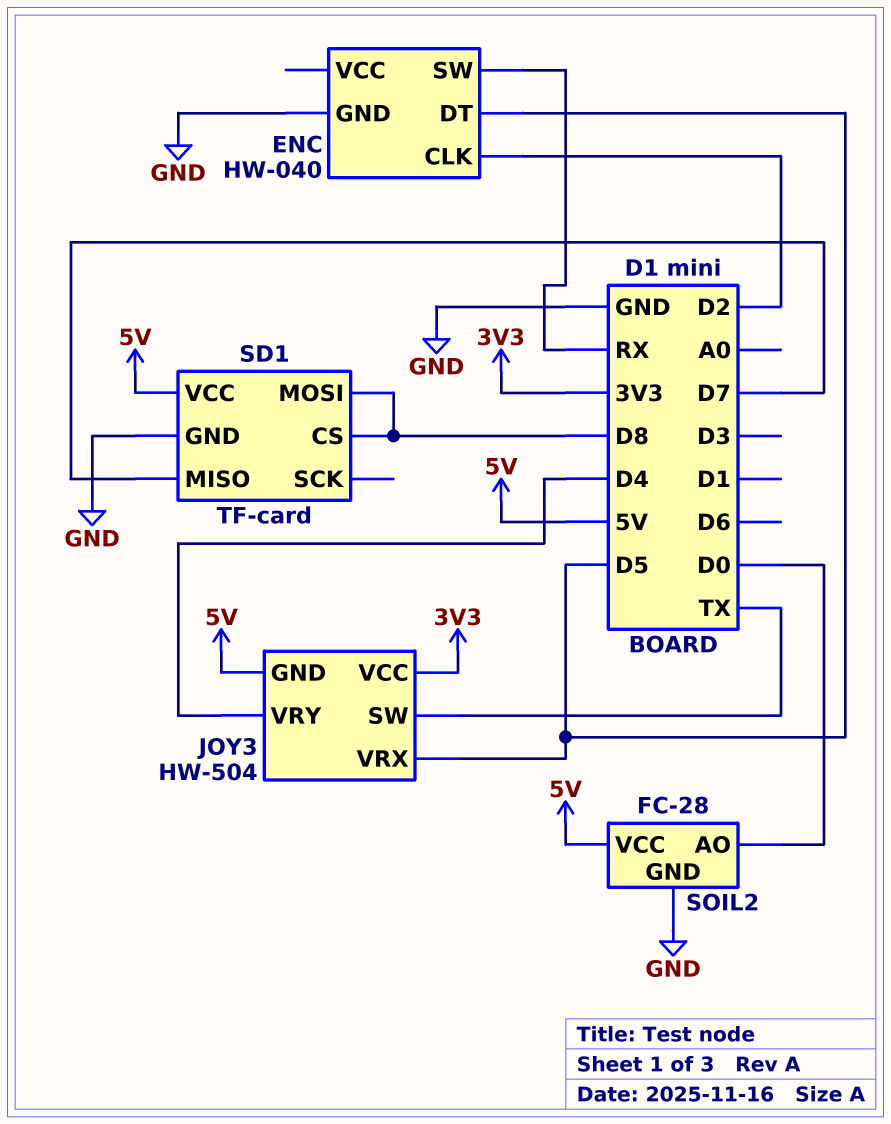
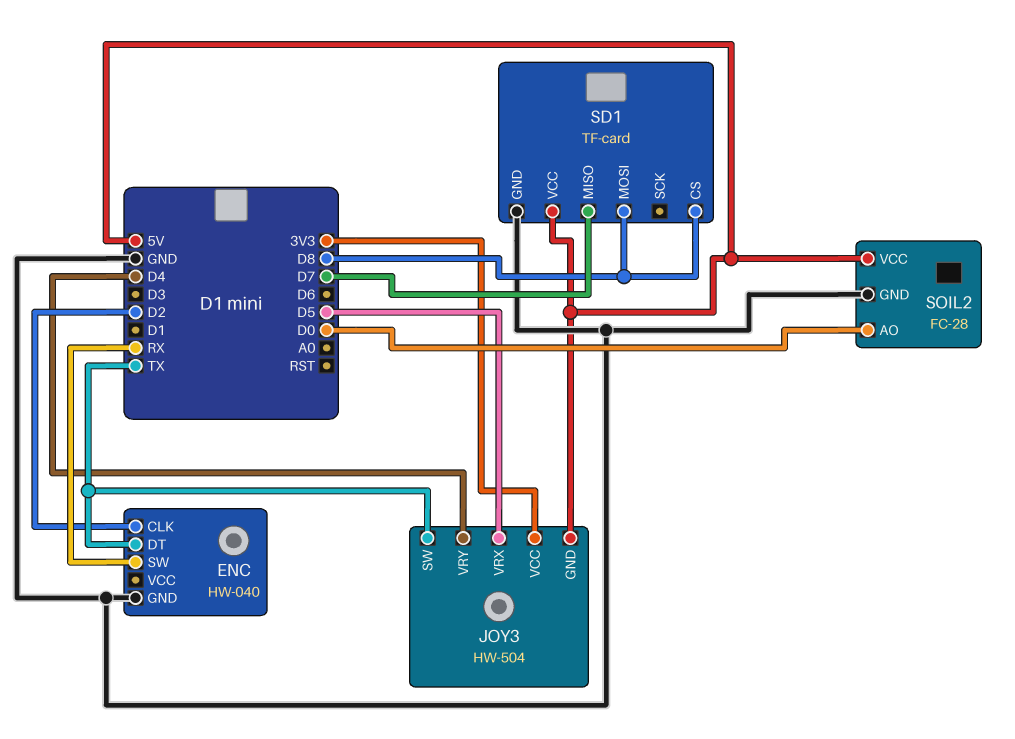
ENC pin DT: D5 -> TX

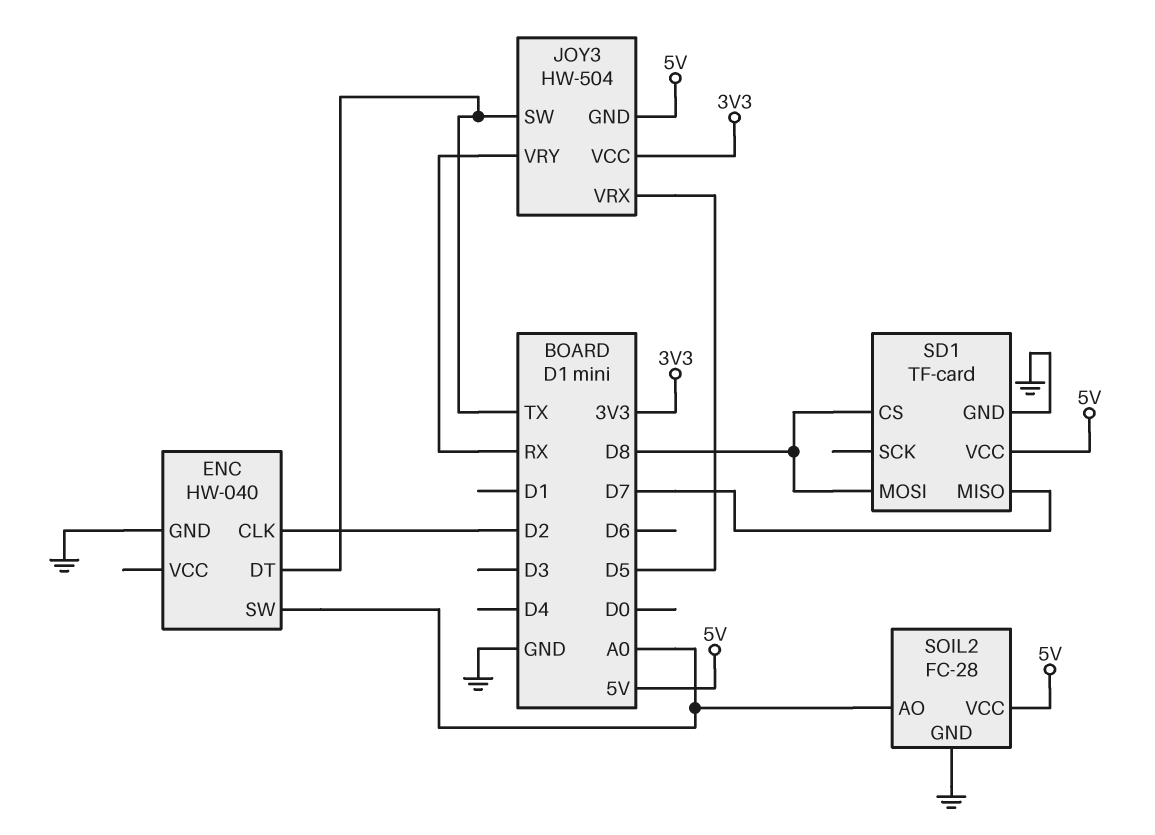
ENC pin SW: RX -> A0
JOY3 pin VRY: D4 -> RX
SOIL2 pin AO: D0 -> A0

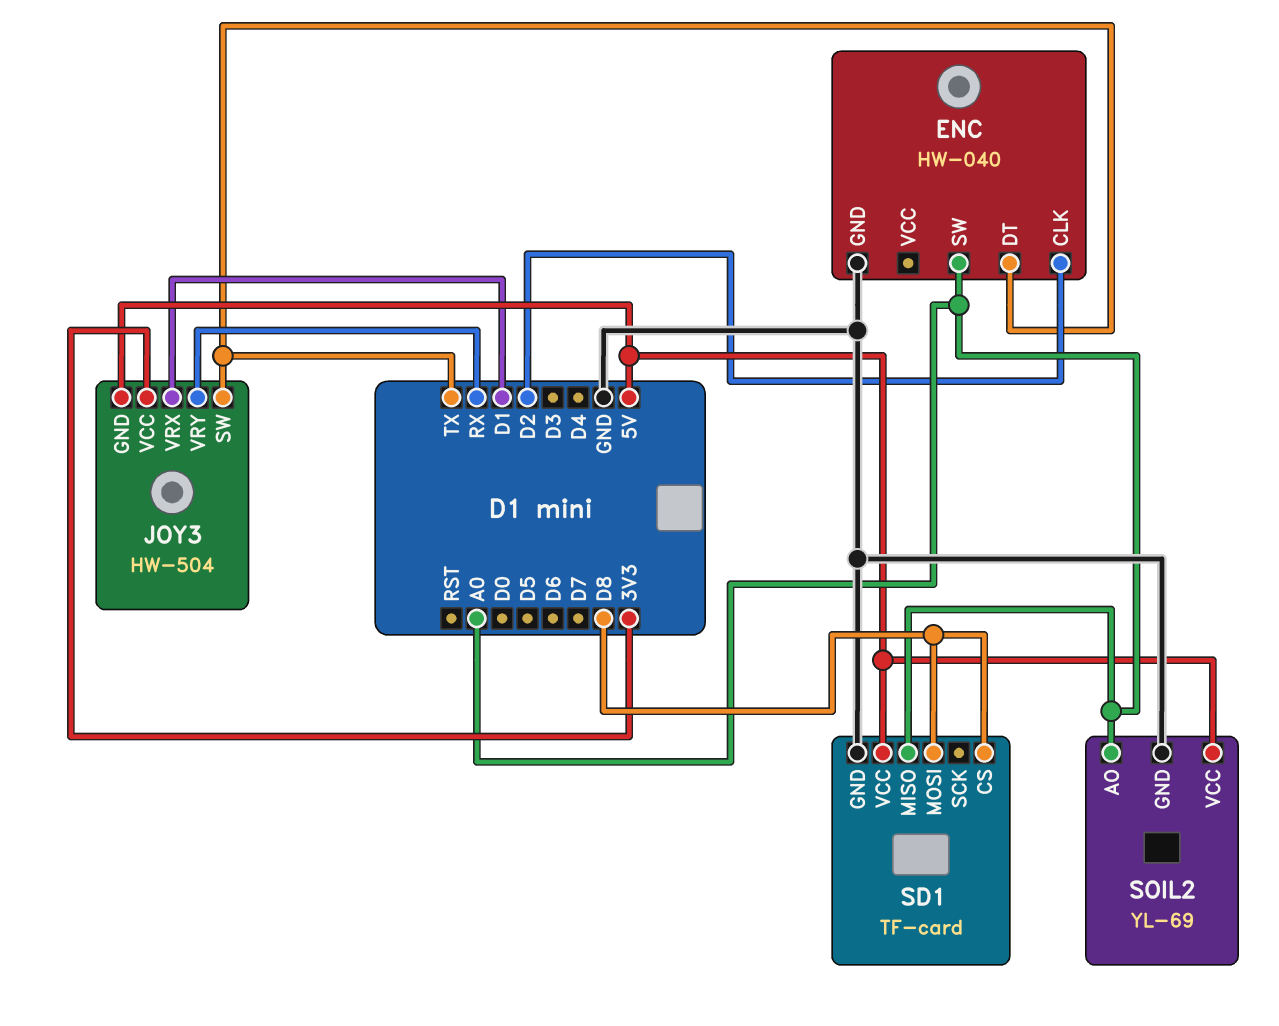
JOY3 pin VRX: D5 -> D1
SD1 pin MISO: D7 -> A0
SOIL2: FC-28 -> YL-69

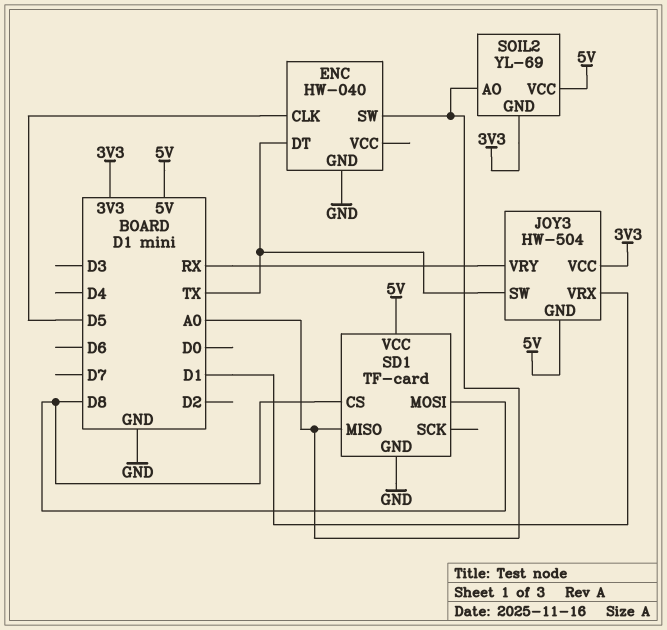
ENC pin CLK: D2 -> D5
SOIL2 pin GND: GND -> 3V3

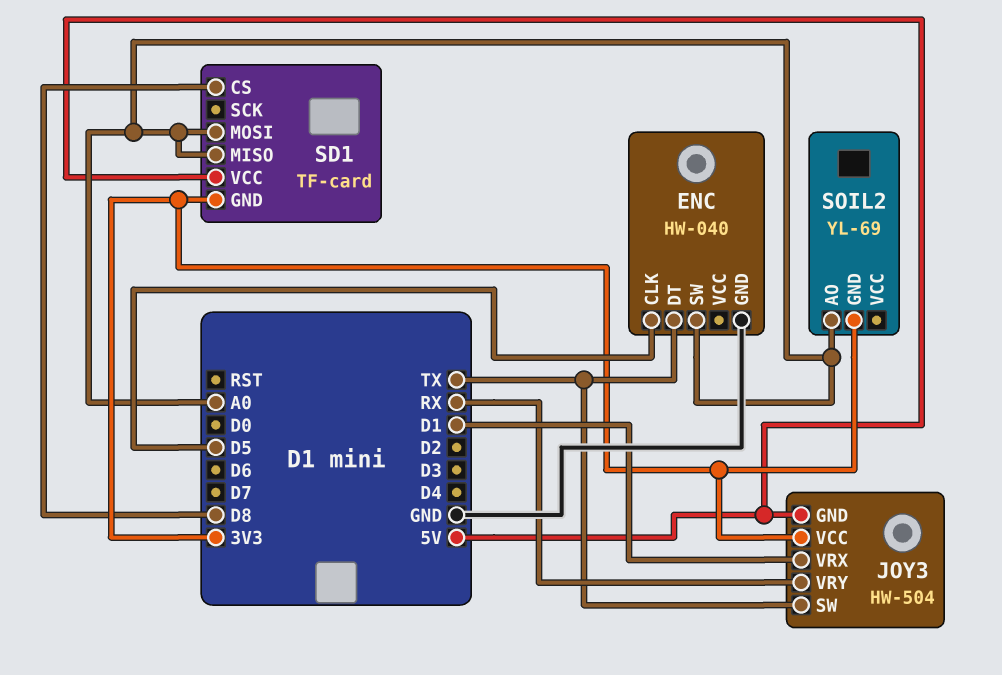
SD1 pin GND: GND -> 3V3
SD1 pin MOSI: D8 -> A0
SOIL2 pin VCC: 5V -> none

